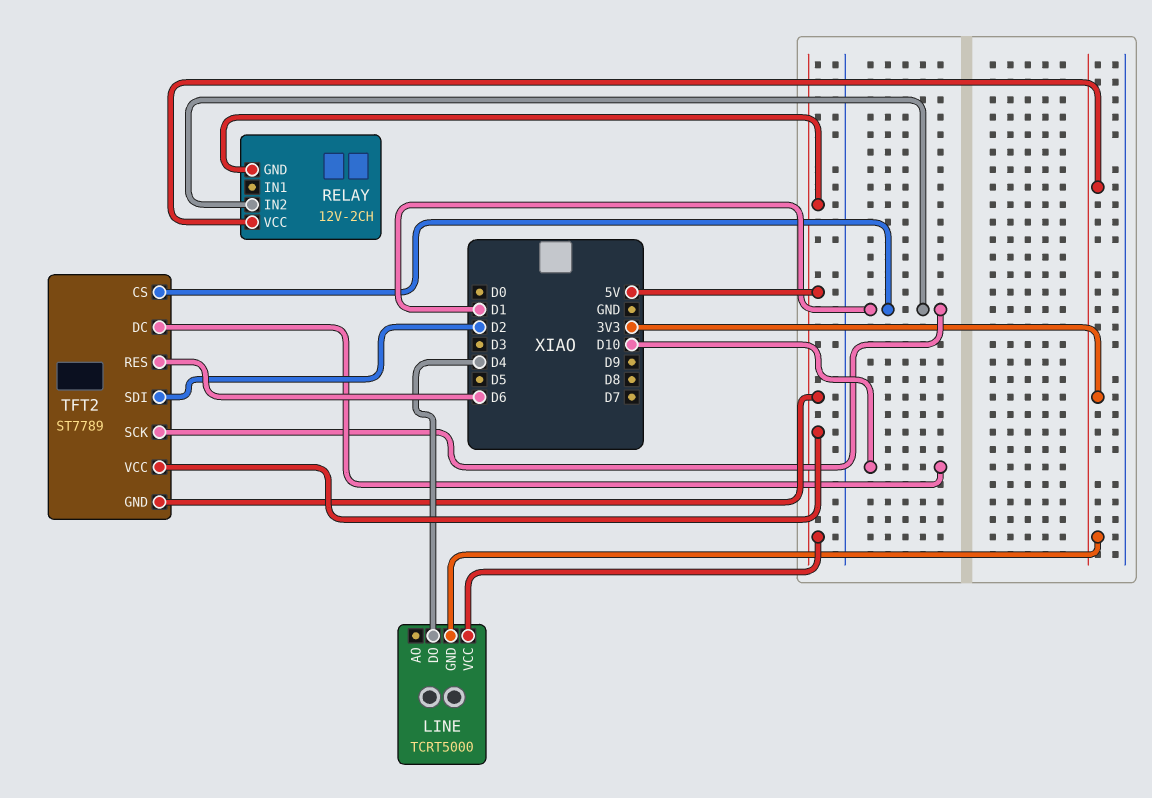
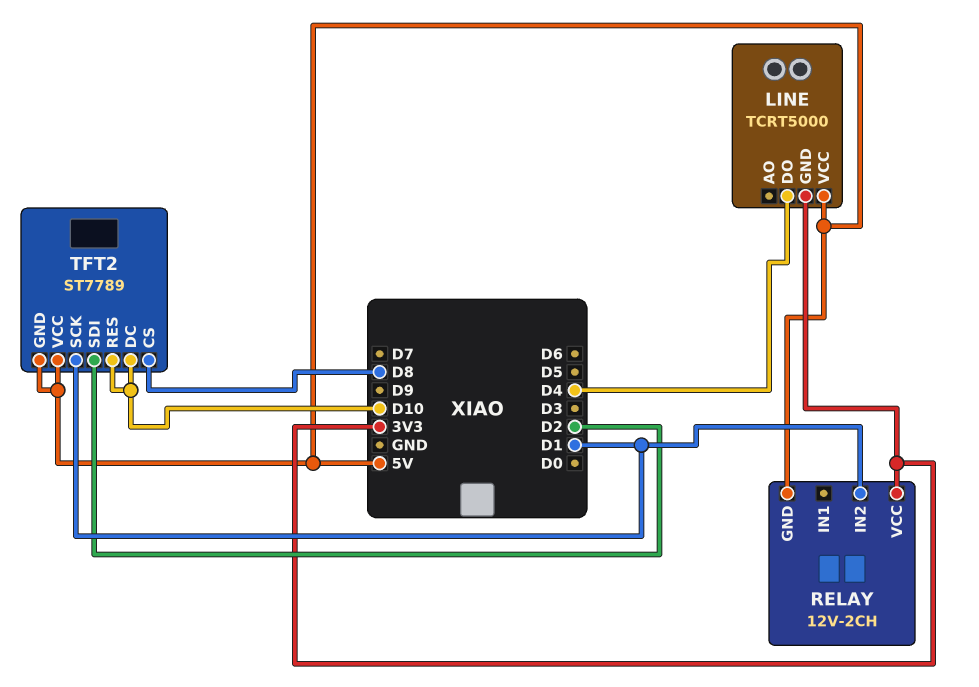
TFT2 pin CS: D1 -> D8
TFT2 pin RES: D6 -> D10

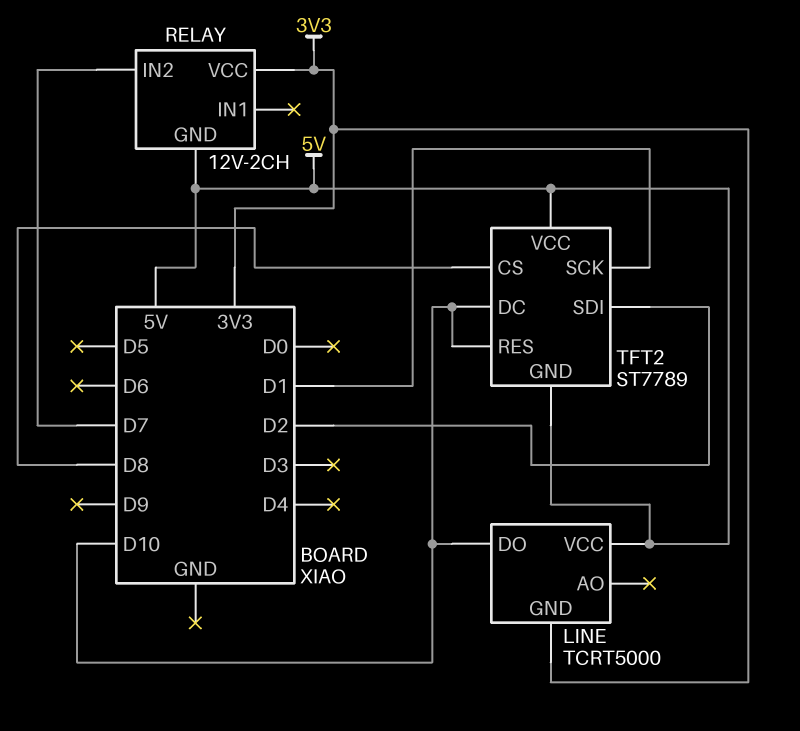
LINE pin DO: D4 -> D10
RELAY pin IN2: D1 -> D7

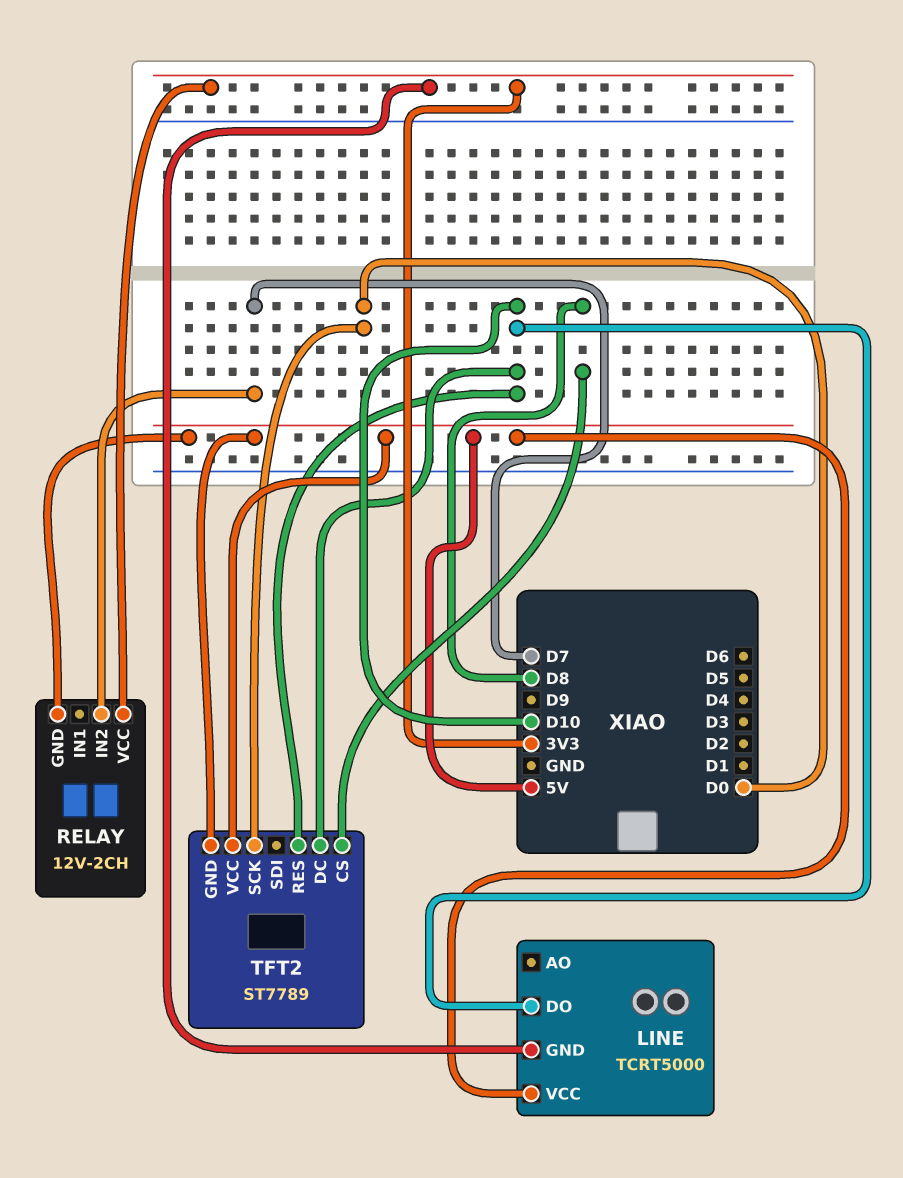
TFT2 pin SCK: D1 -> D0
TFT2 pin SDI: D2 -> none

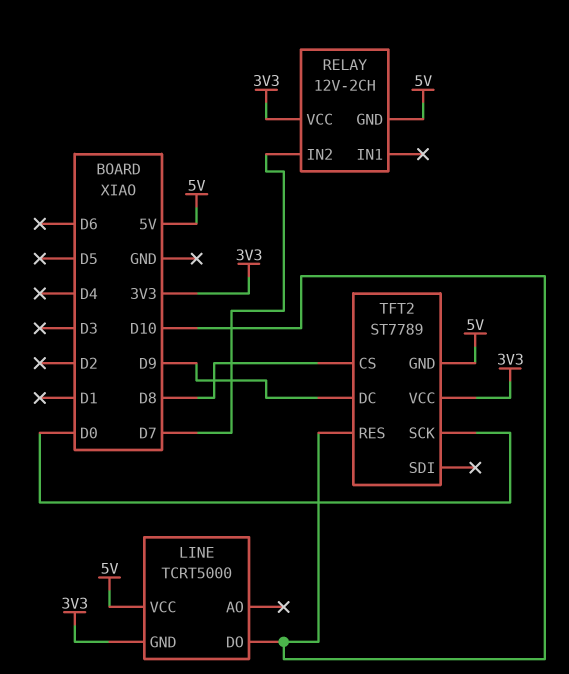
TFT2 pin DC: D10 -> D9
TFT2 pin VCC: 5V -> 3V3

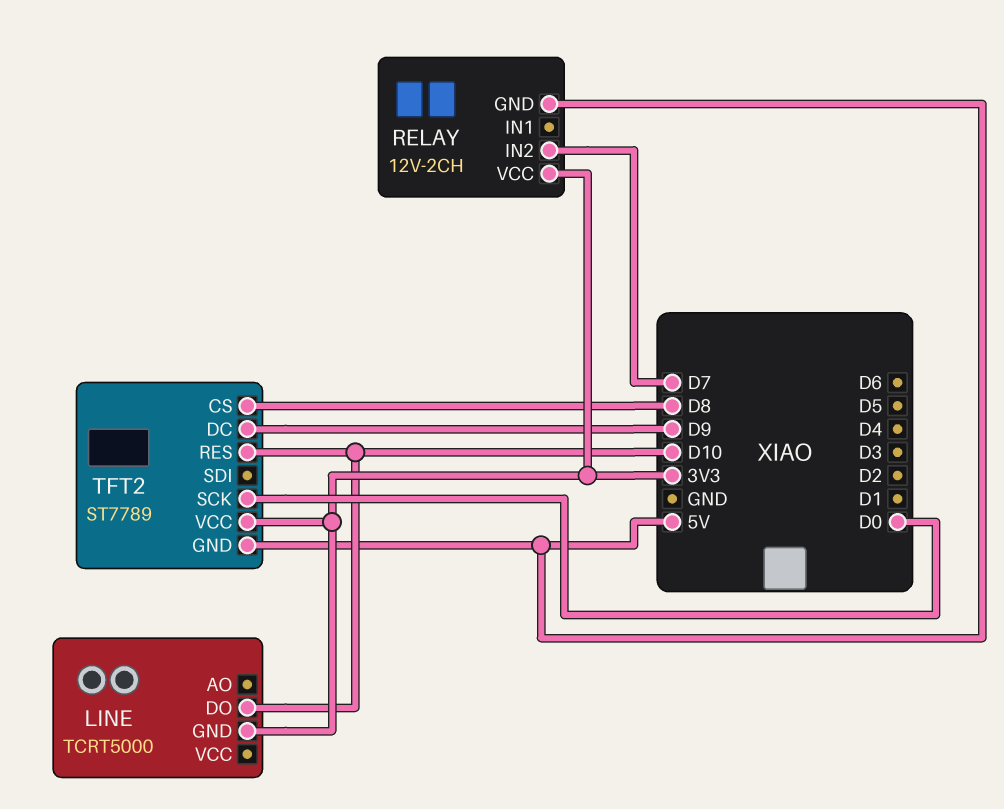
LINE pin VCC: 5V -> none

